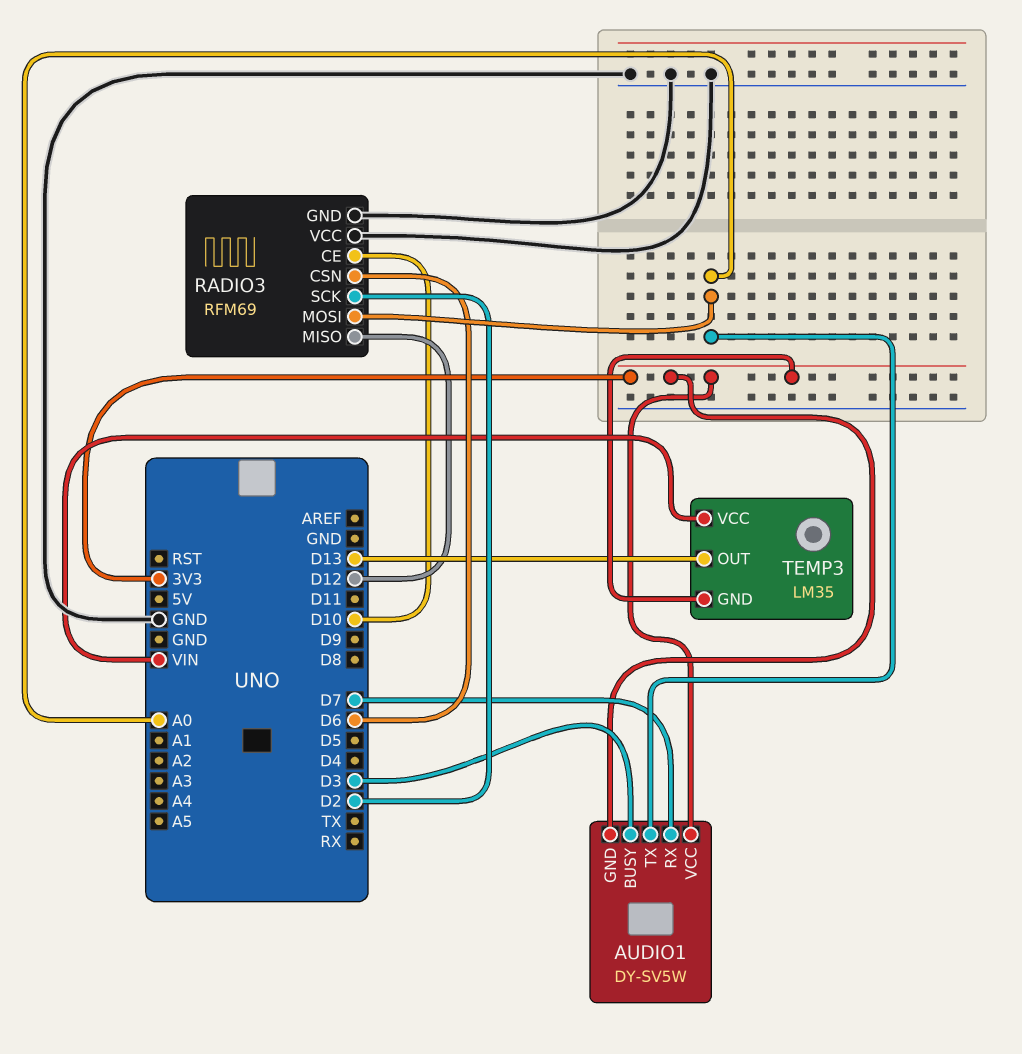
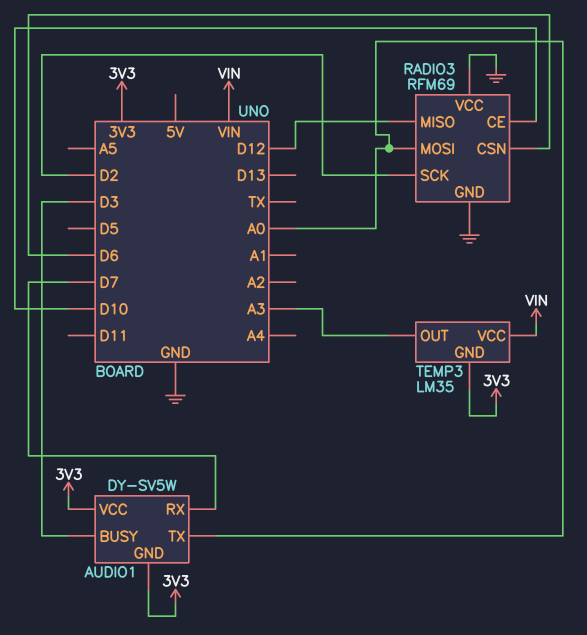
TEMP3 pin OUT: D13 -> A3

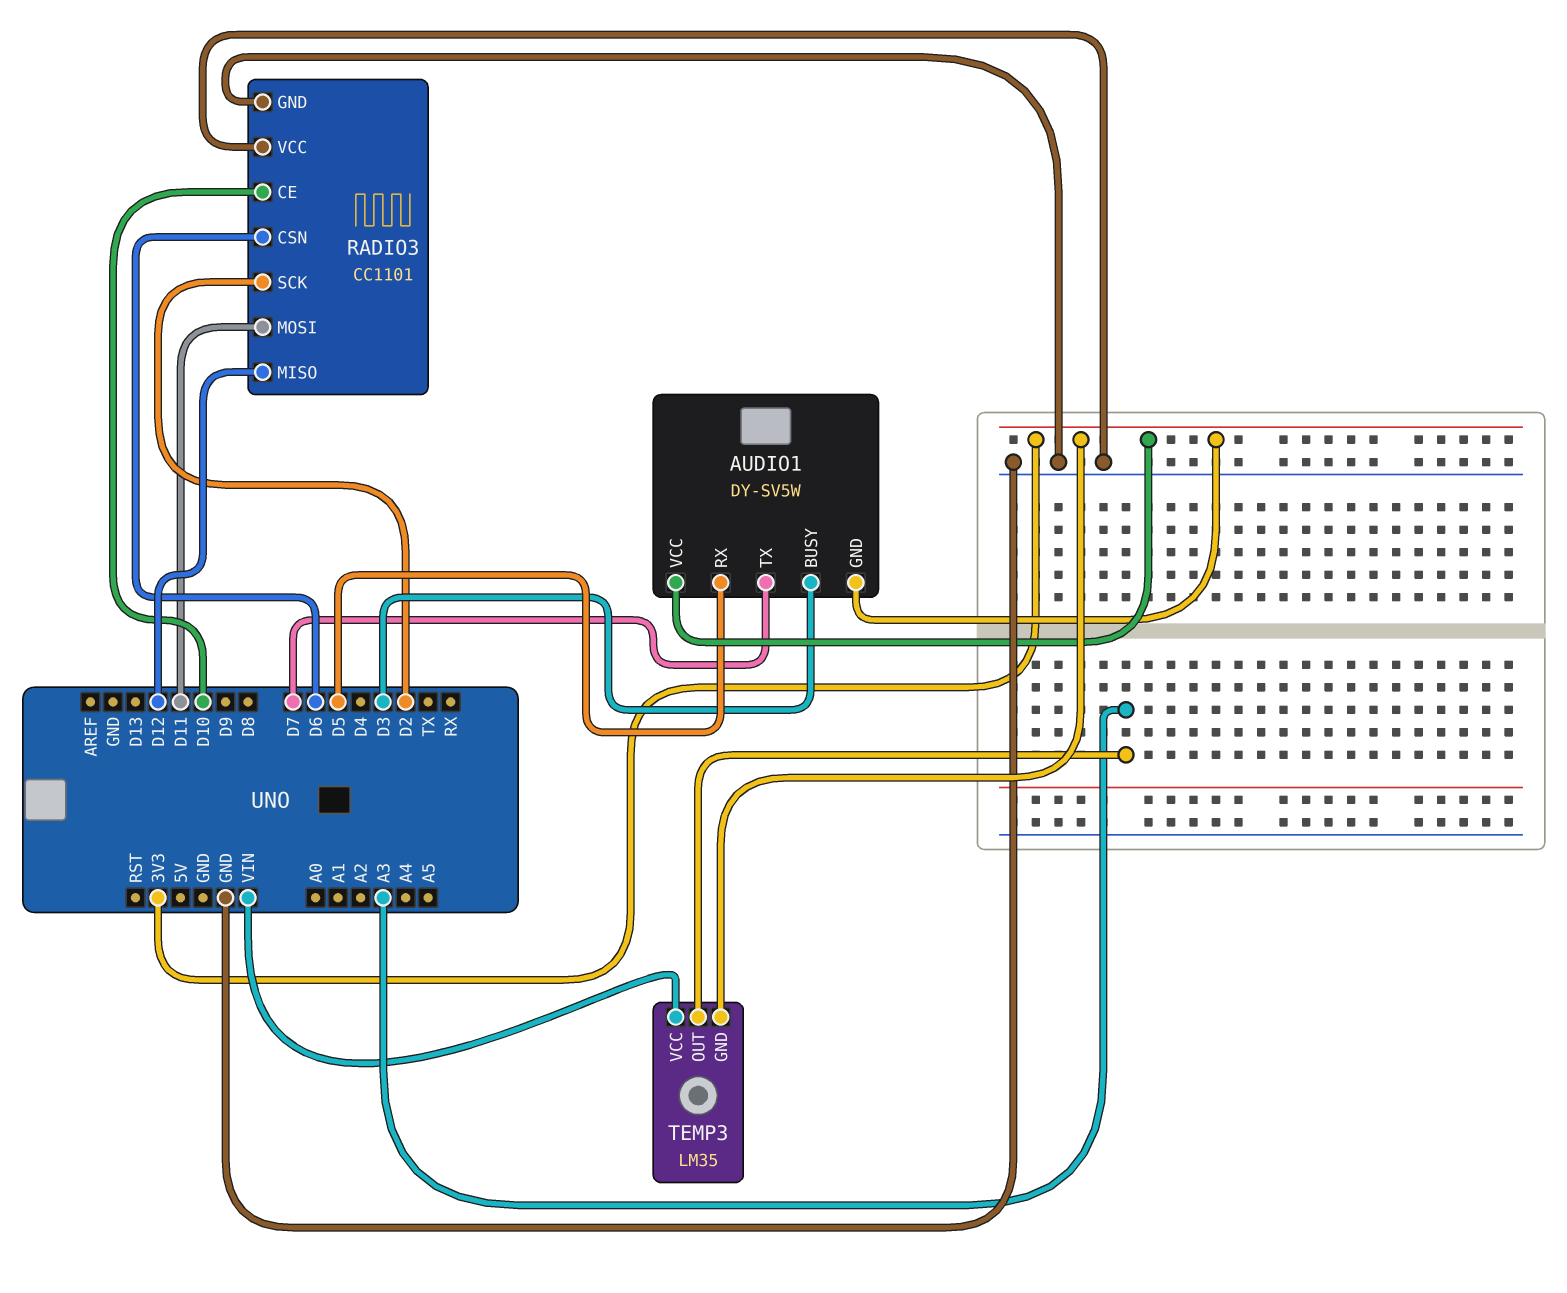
AUDIO1 pin RX: D7 -> D5
AUDIO1 pin TX: A0 -> D7
RADIO3: RFM69 -> CC1101
RADIO3 pin MOSI: A0 -> D11

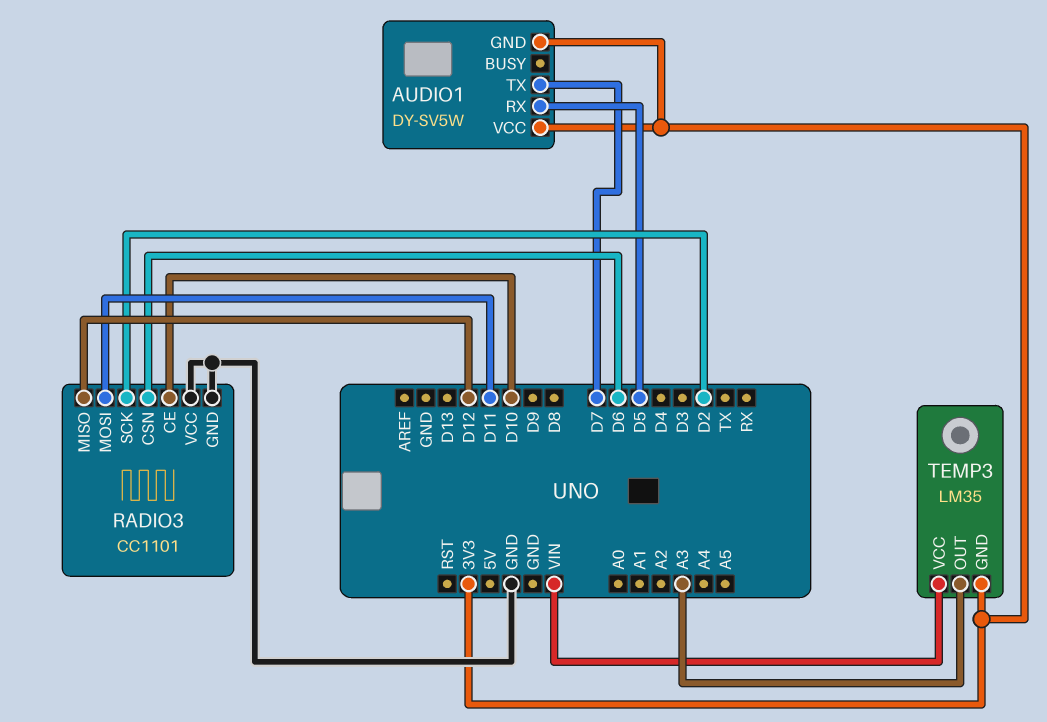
AUDIO1 pin BUSY: D3 -> none

